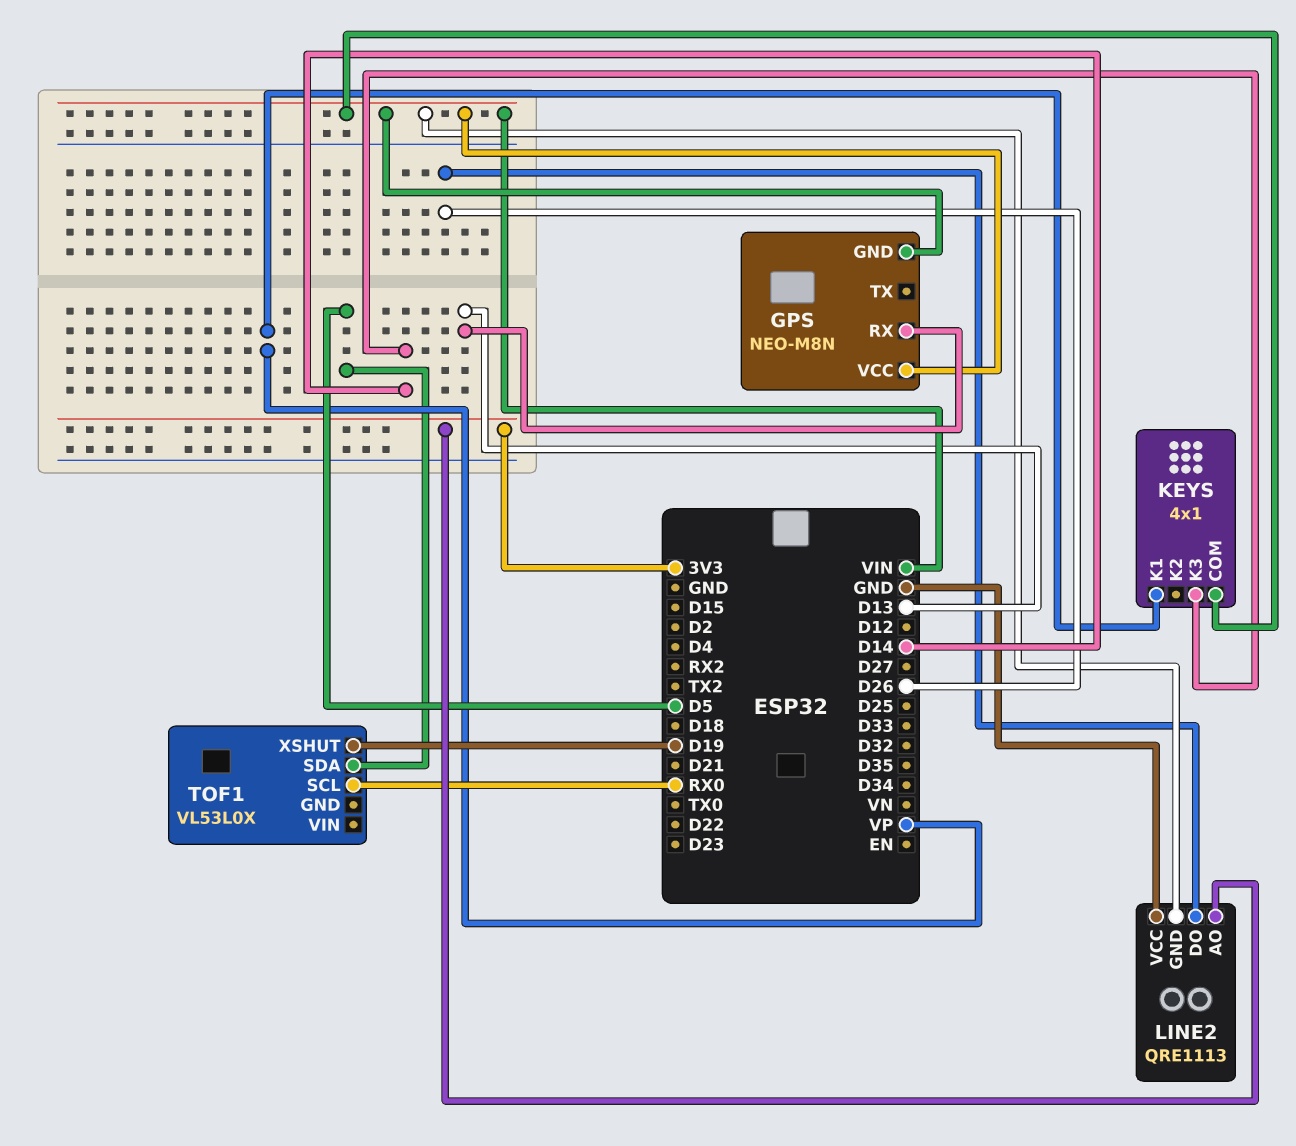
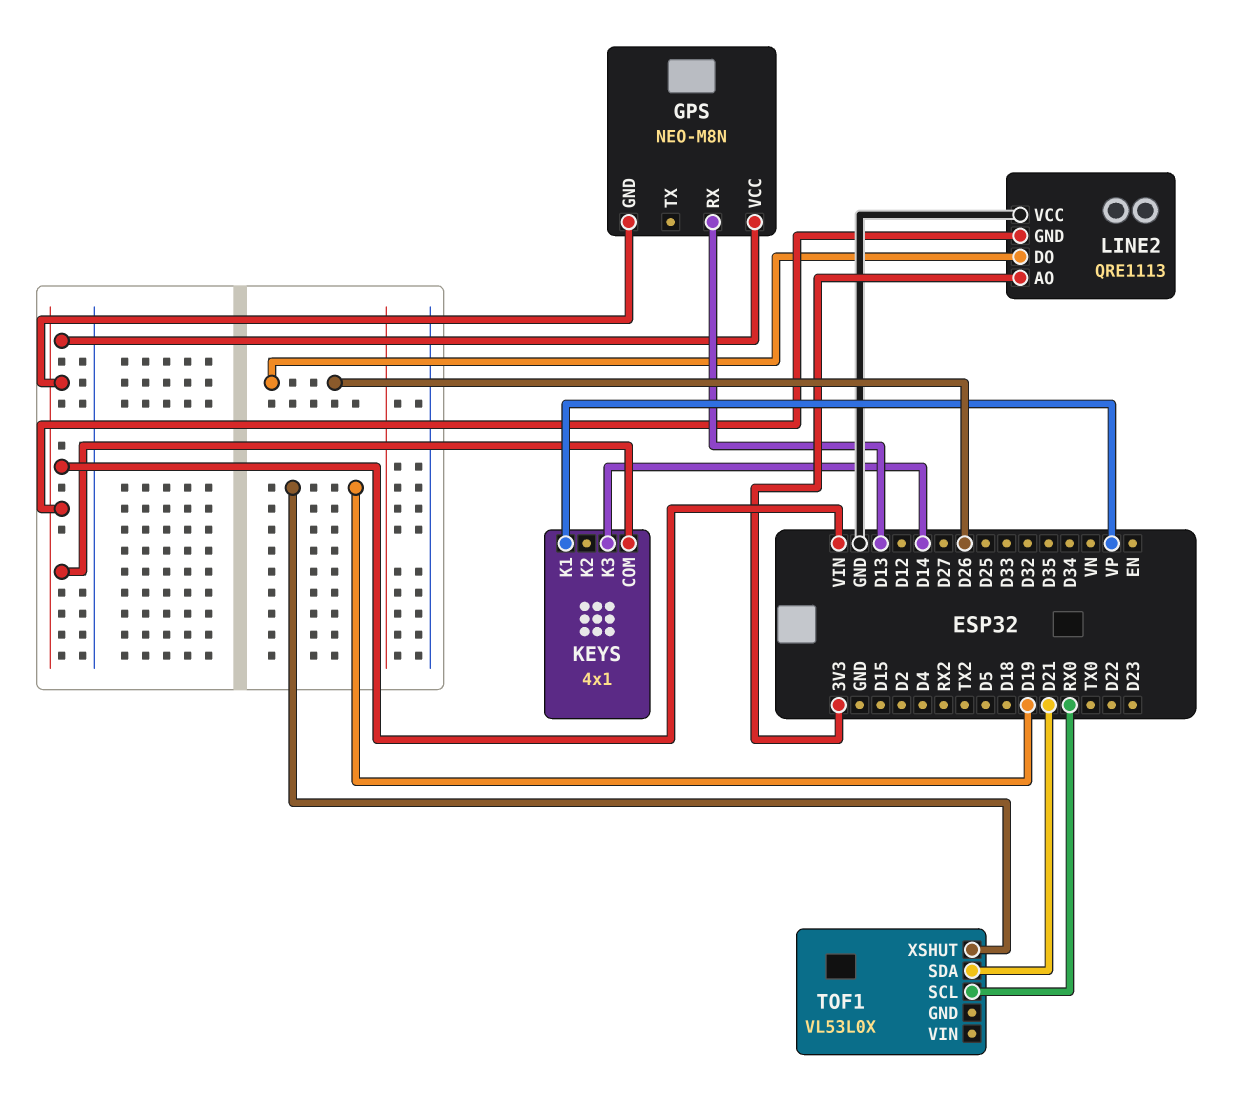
TOF1 pin SDA: D5 -> D21

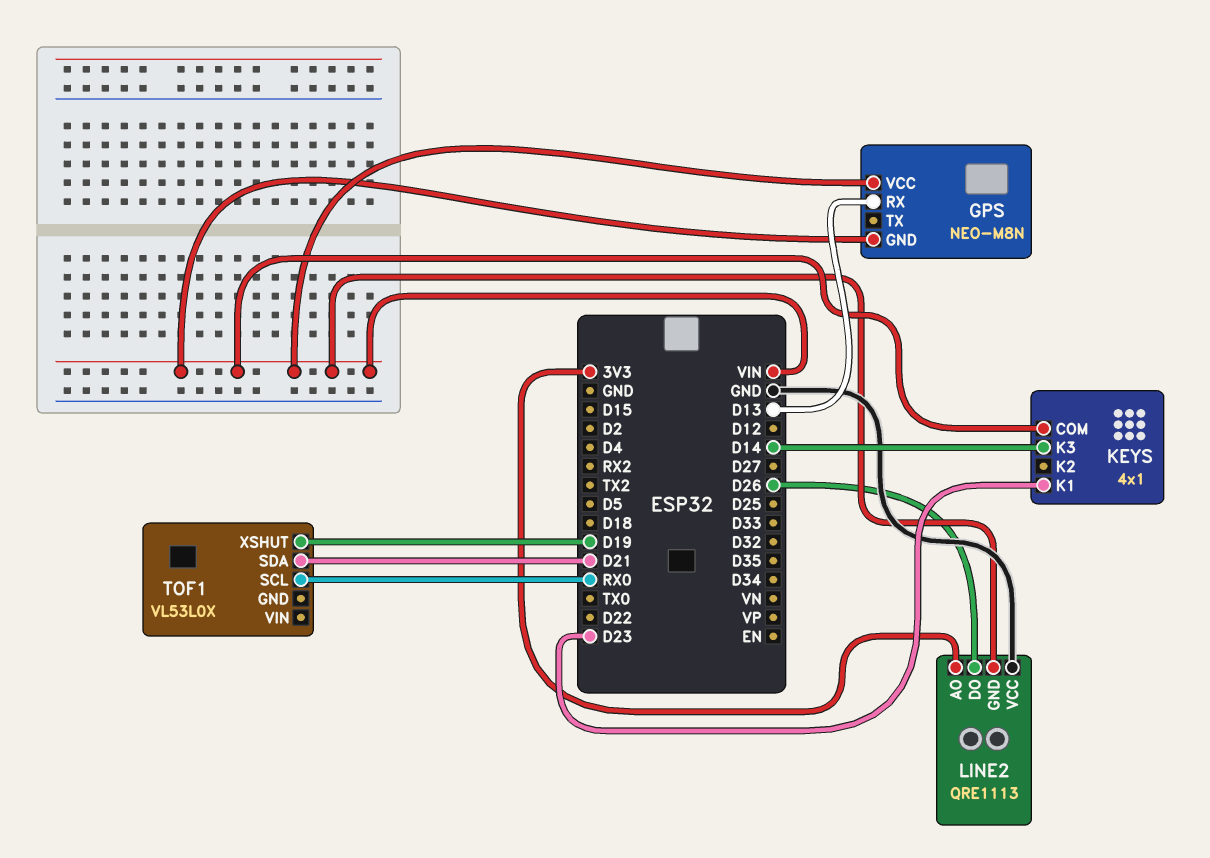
KEYS pin K1: VP -> D23

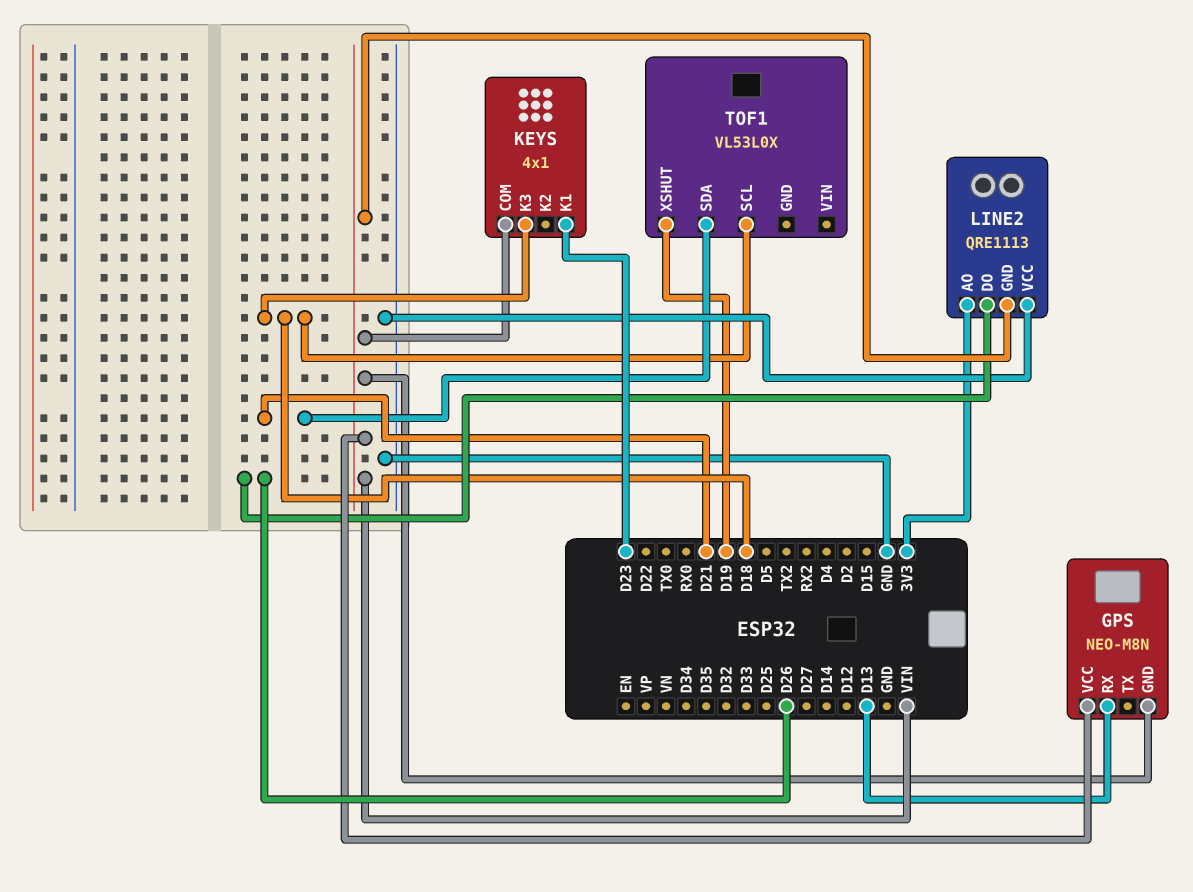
KEYS pin K3: D14 -> D18
TOF1 pin SCL: RX0 -> D18

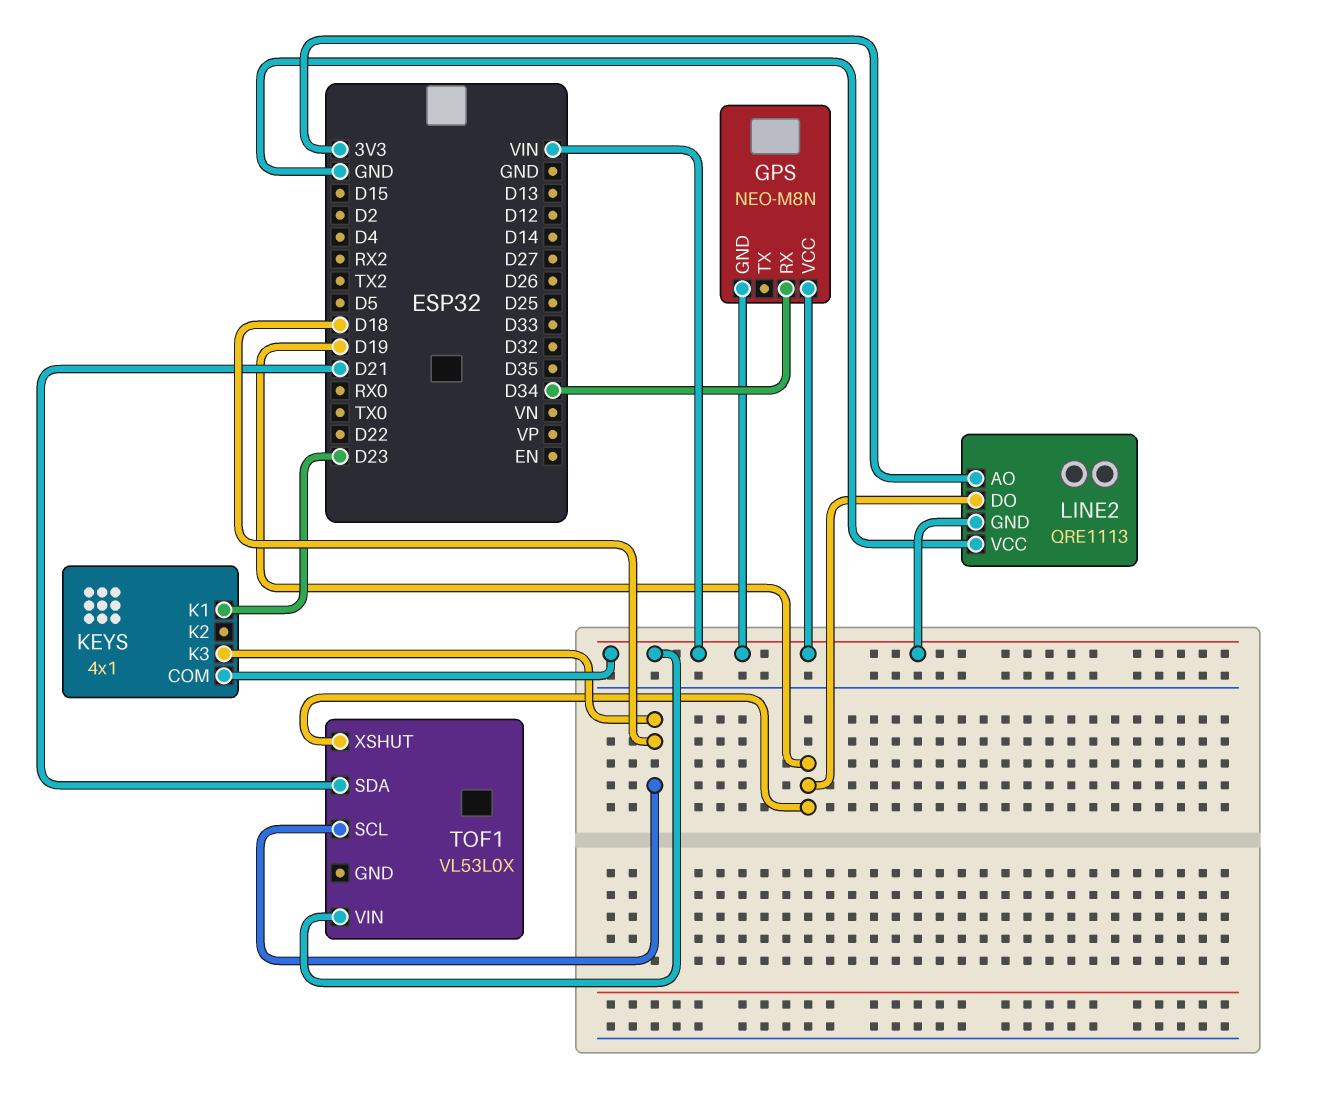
GPS pin RX: D13 -> D34
LINE2 pin DO: D26 -> D19
TOF1 pin VIN: none -> VIN

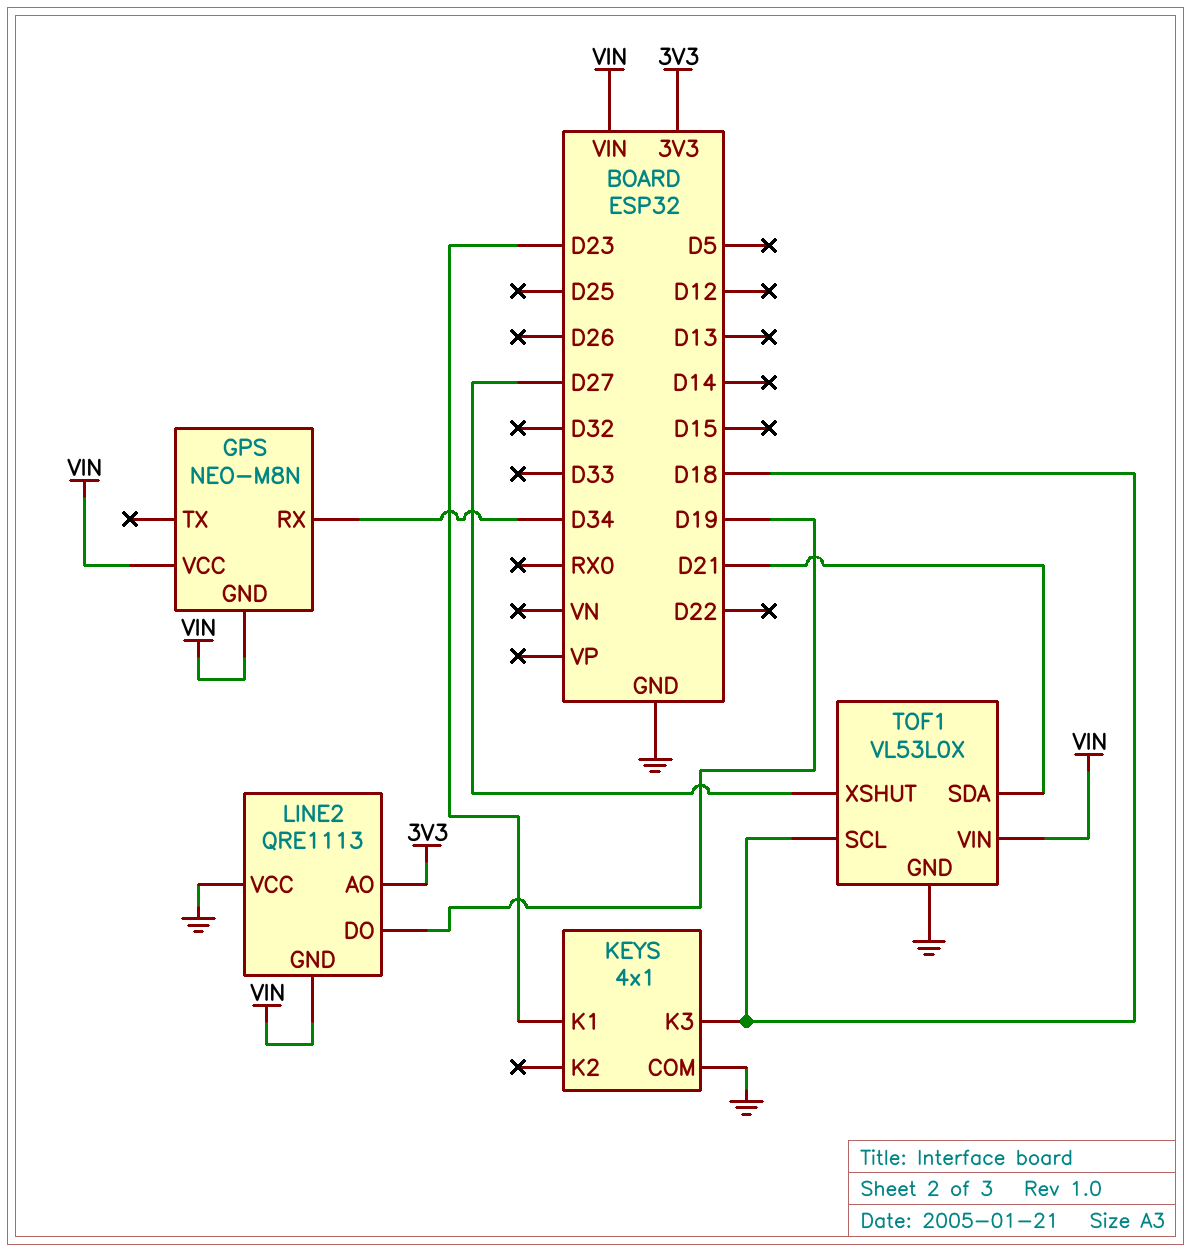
KEYS pin COM: VIN -> GND
TOF1 pin GND: none -> GND
TOF1 pin XSHUT: D19 -> D27

